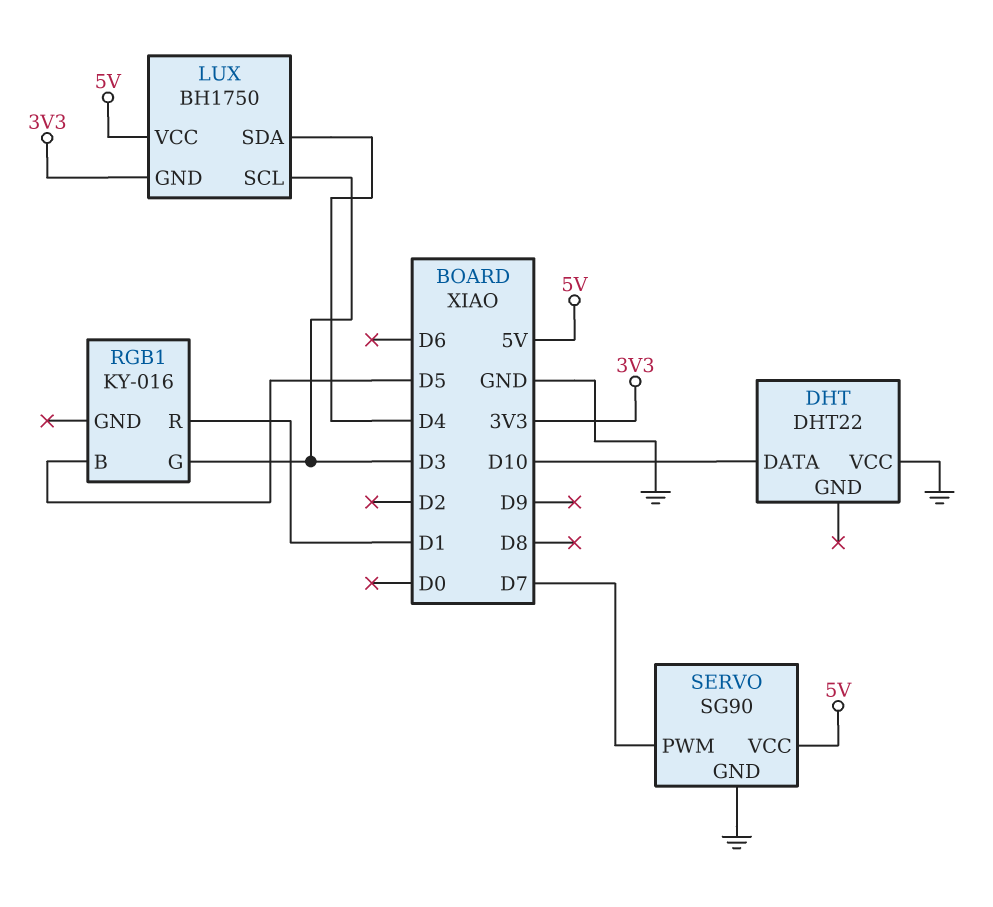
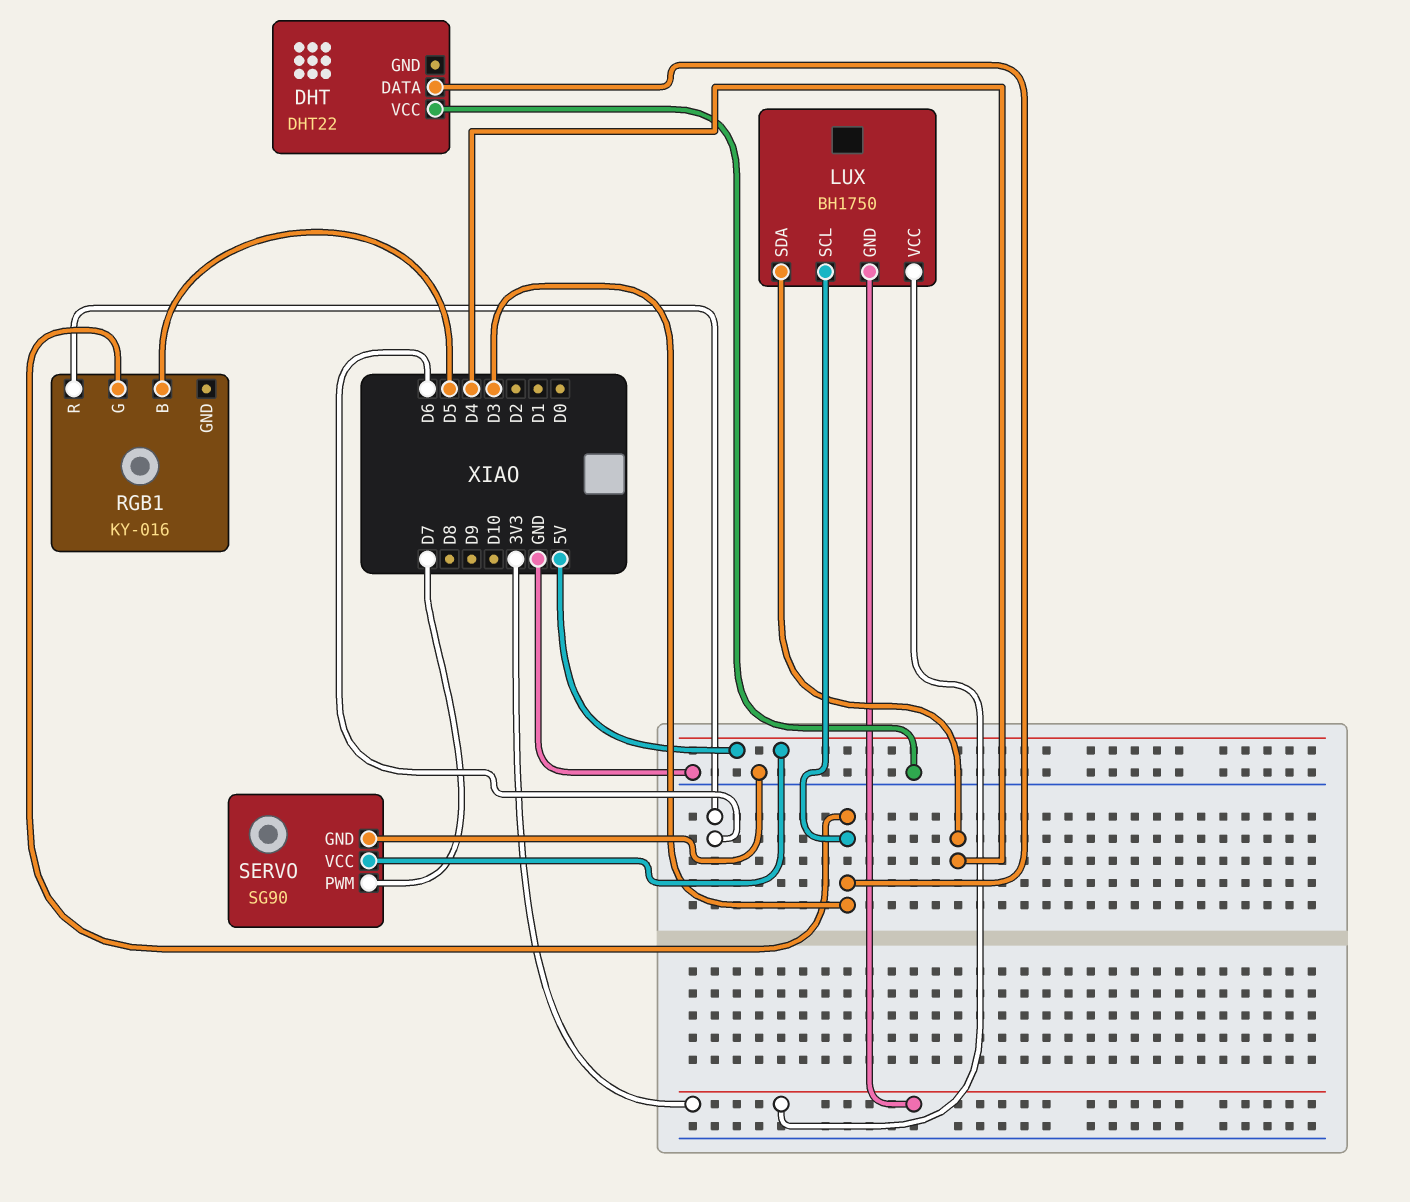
DHT pin DATA: D10 -> D3
LUX pin VCC: 5V -> 3V3
RGB1 pin R: D1 -> D6

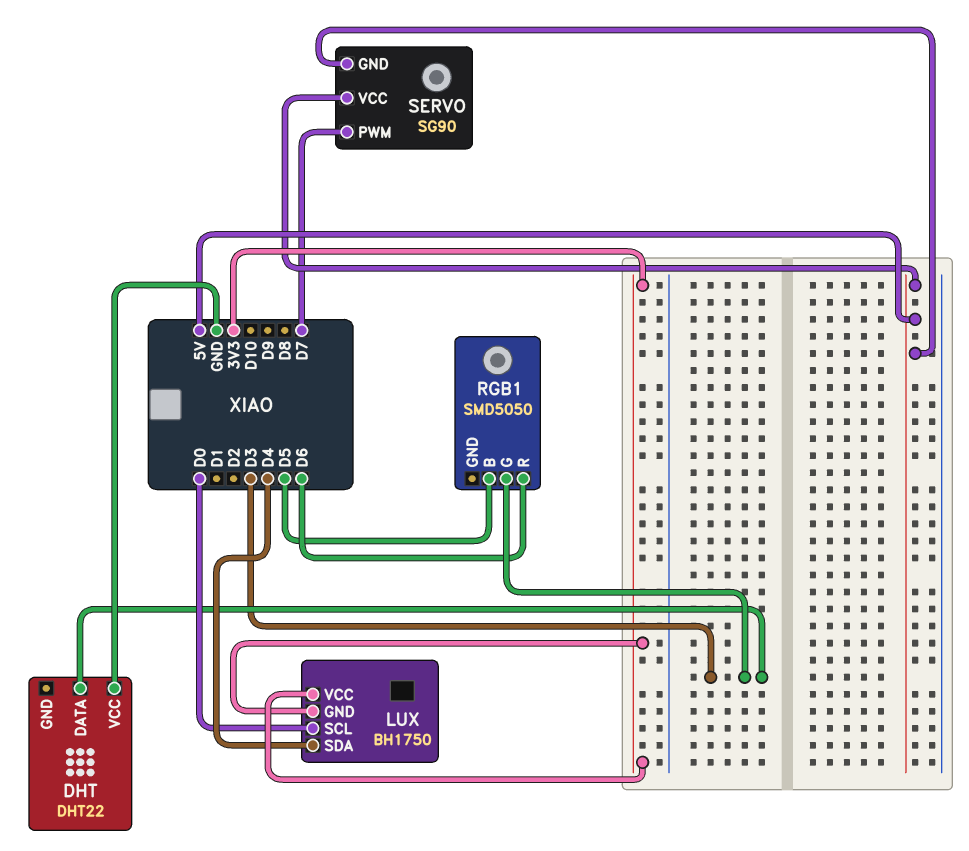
LUX pin SCL: D3 -> D0
RGB1: KY-016 -> SMD5050
SERVO pin GND: GND -> 5V

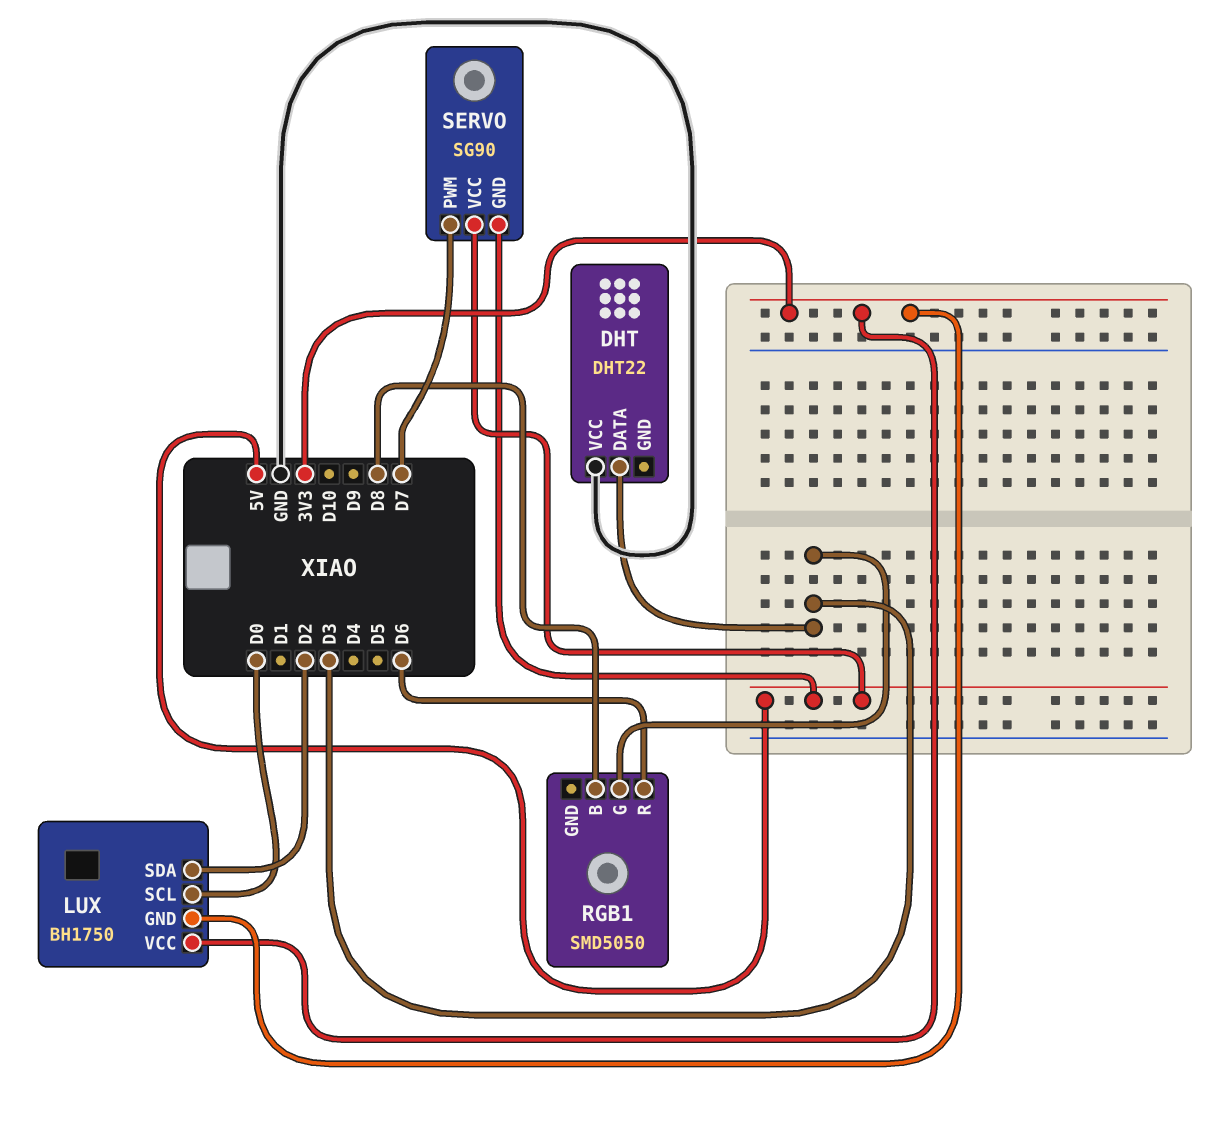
LUX pin SDA: D4 -> D2
RGB1 pin B: D5 -> D8

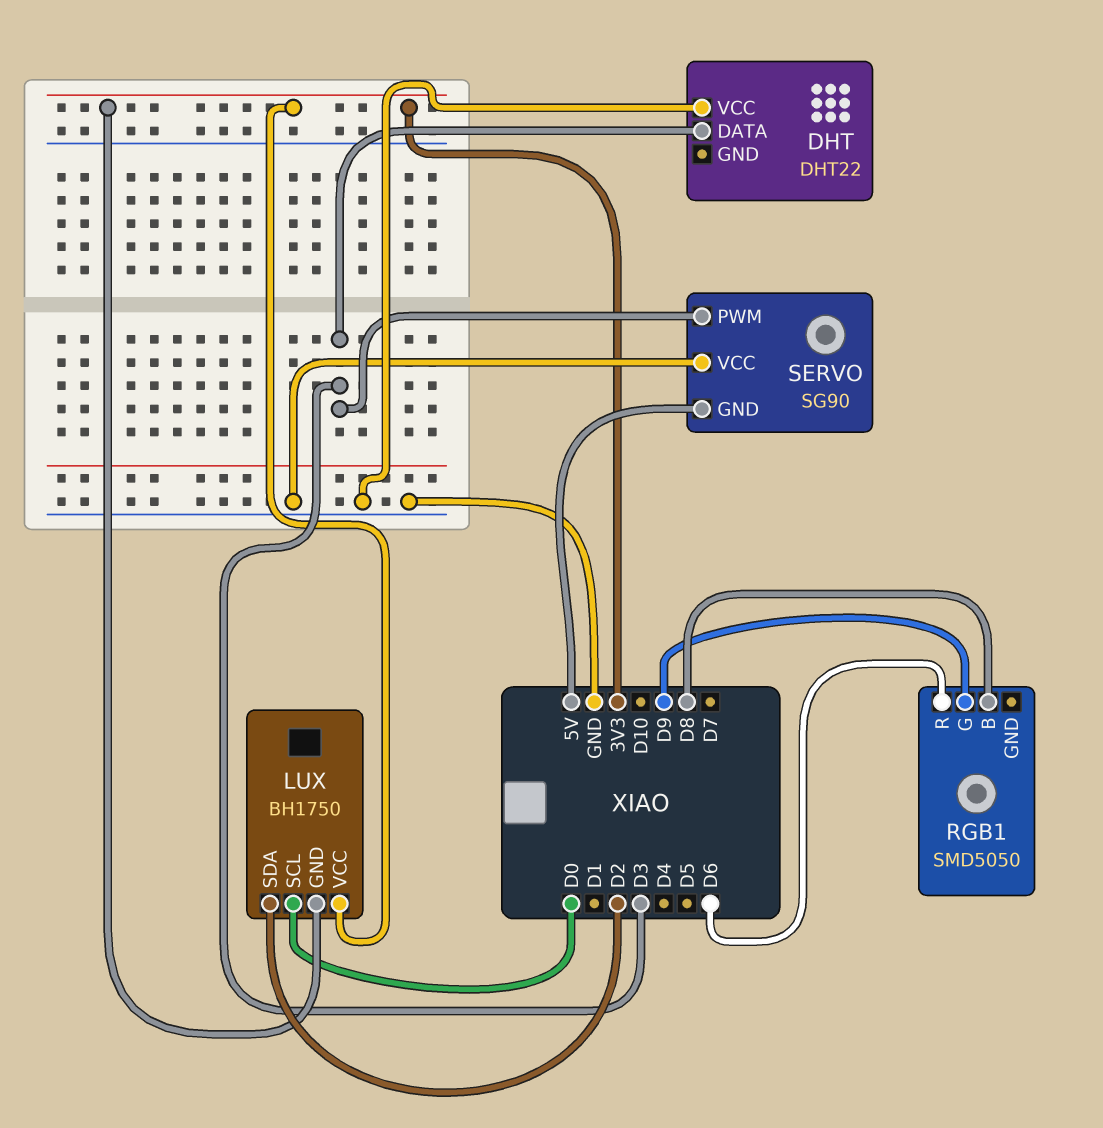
RGB1 pin G: D3 -> D9
SERVO pin PWM: D7 -> D3
SERVO pin VCC: 5V -> GND

